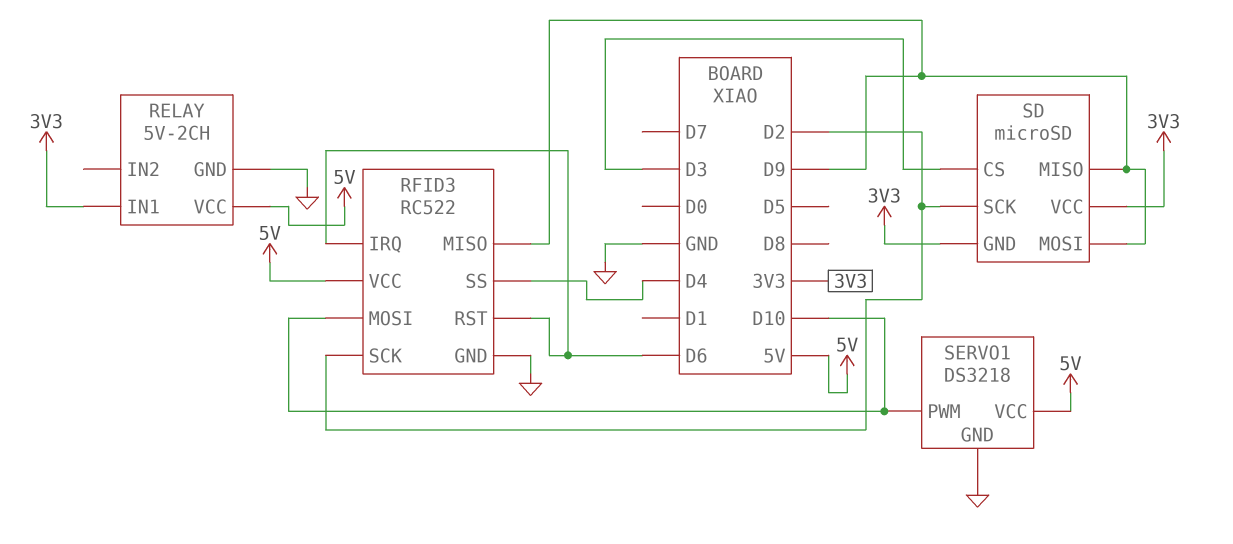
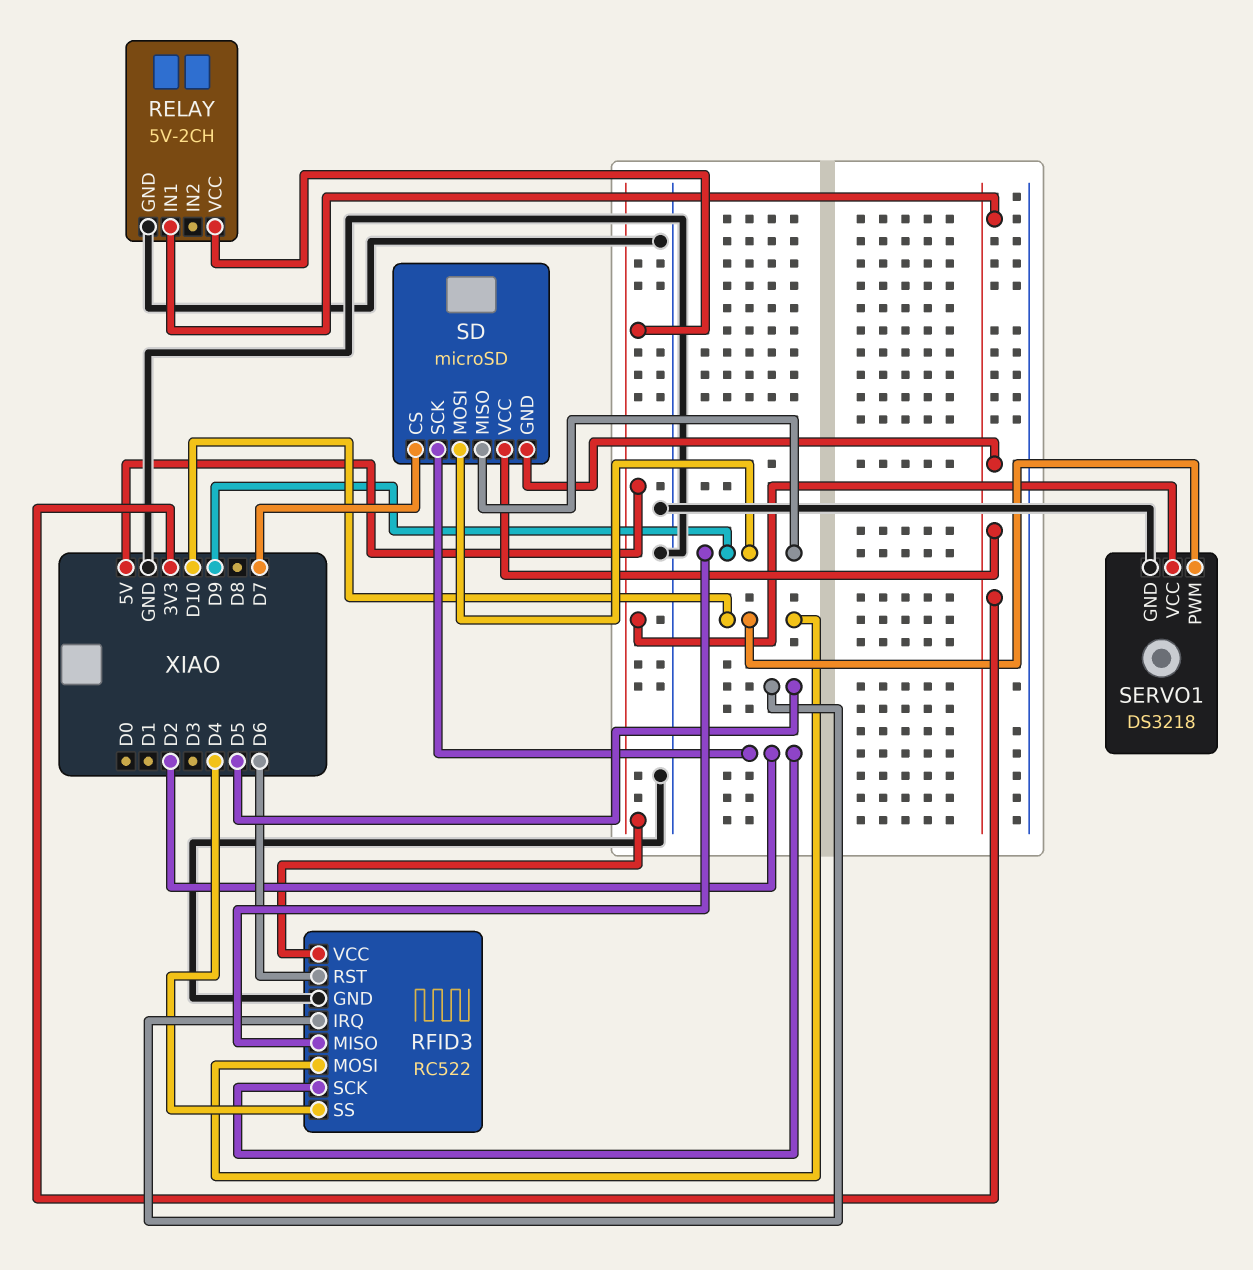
RFID3 pin IRQ: D6 -> D5
SD pin CS: D3 -> D7

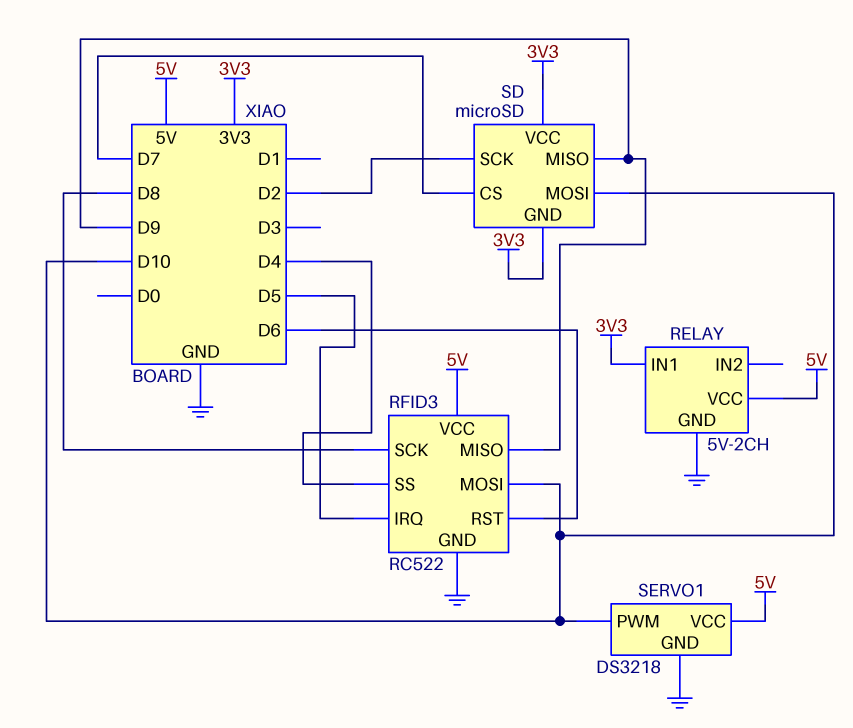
RFID3 pin SCK: D2 -> D8
SD pin MOSI: D9 -> D10

